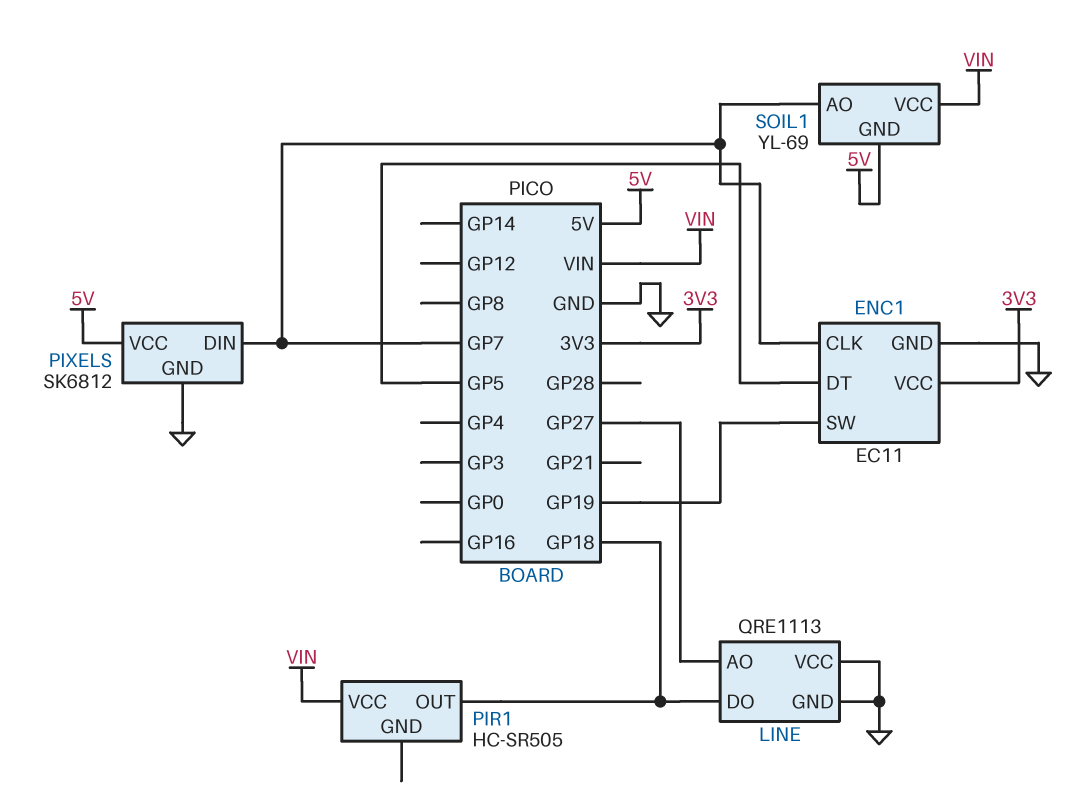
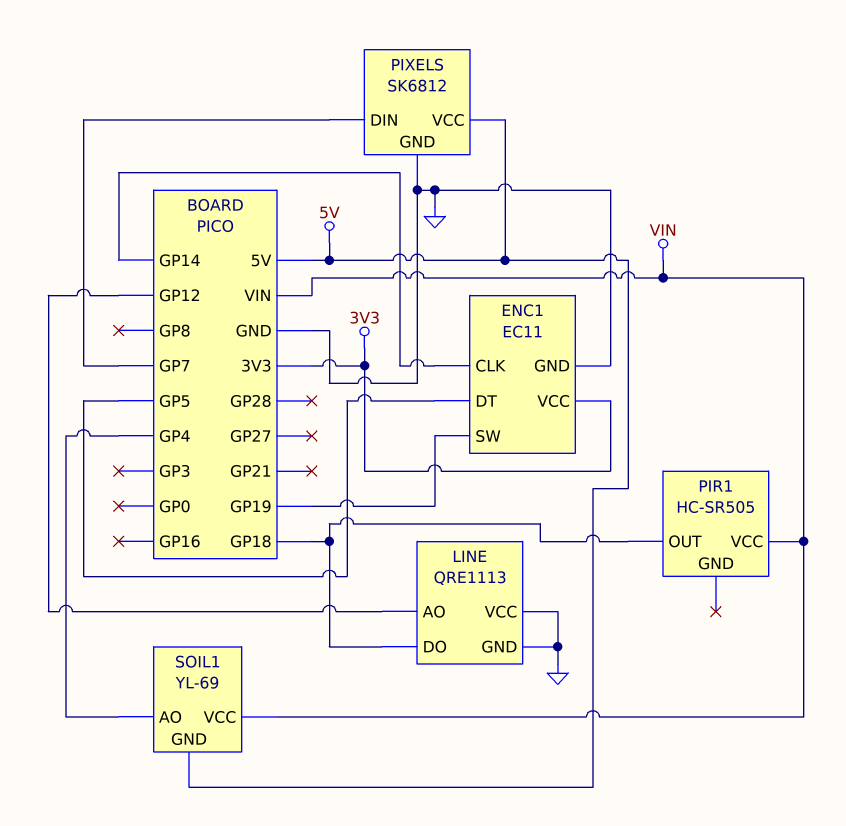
ENC1 pin CLK: GP7 -> GP14
LINE pin AO: GP27 -> GP12
SOIL1 pin AO: GP7 -> GP4

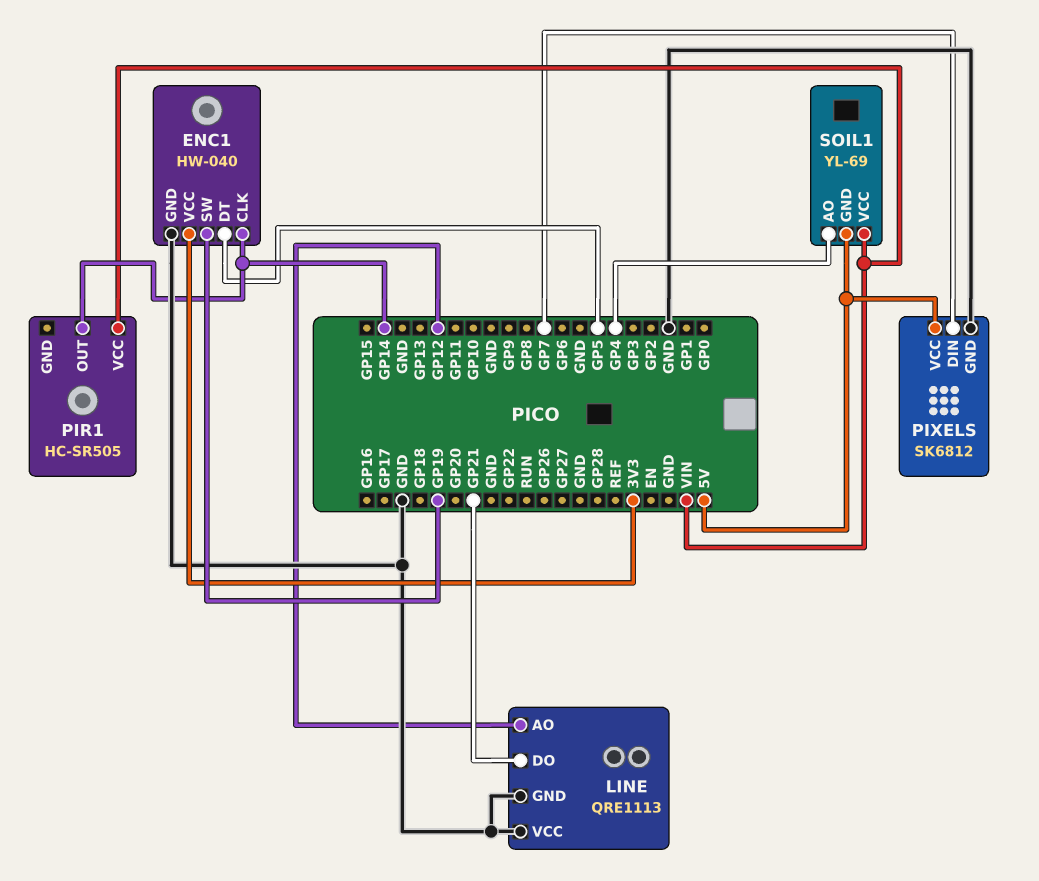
ENC1: EC11 -> HW-040
LINE pin DO: GP18 -> GP21
PIR1 pin OUT: GP18 -> GP14

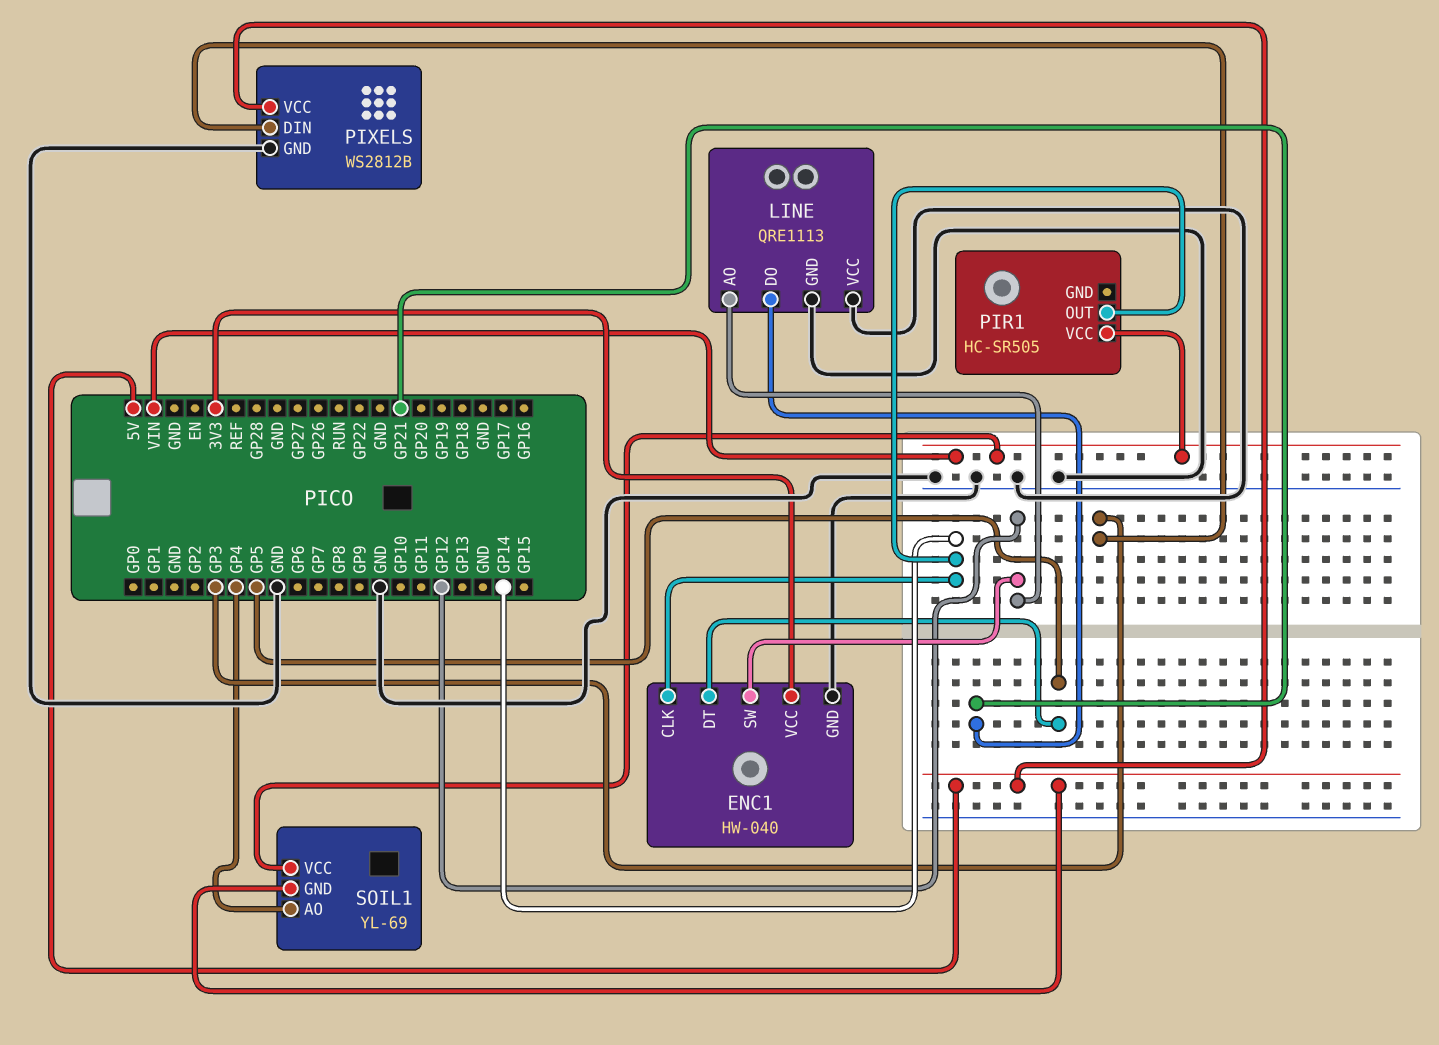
ENC1 pin SW: GP19 -> GP12
PIXELS: SK6812 -> WS2812B
PIXELS pin DIN: GP7 -> GP3

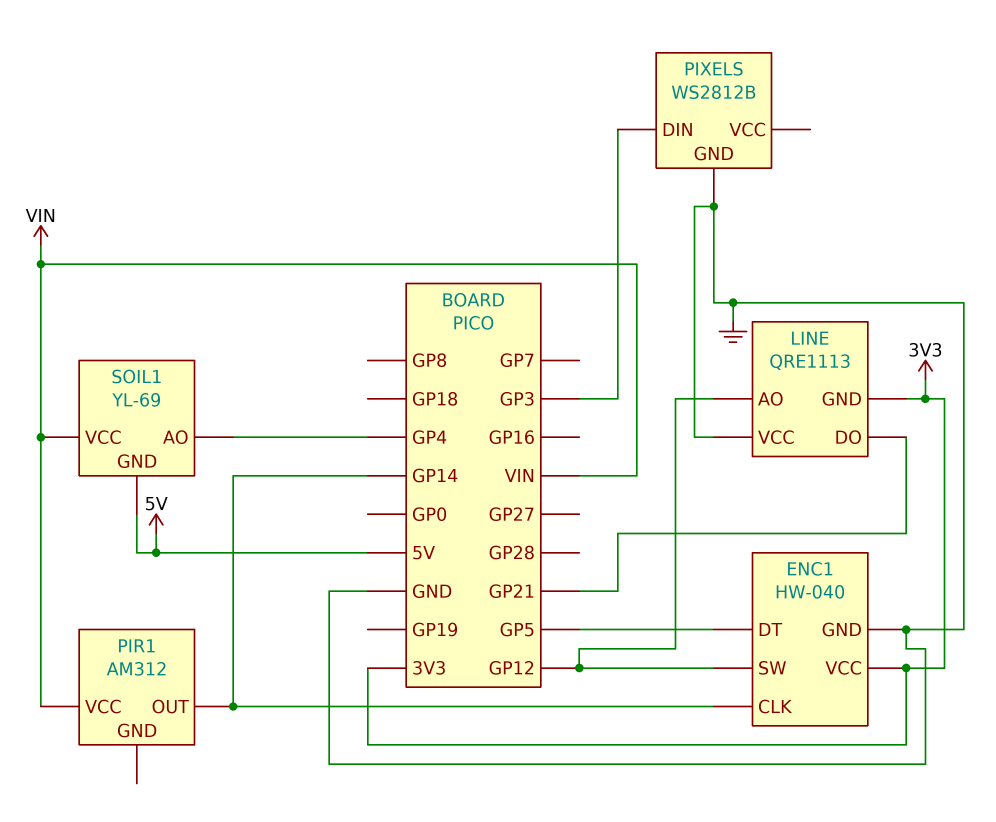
LINE pin GND: GND -> 3V3
PIR1: HC-SR505 -> AM312
PIXELS pin VCC: 5V -> none

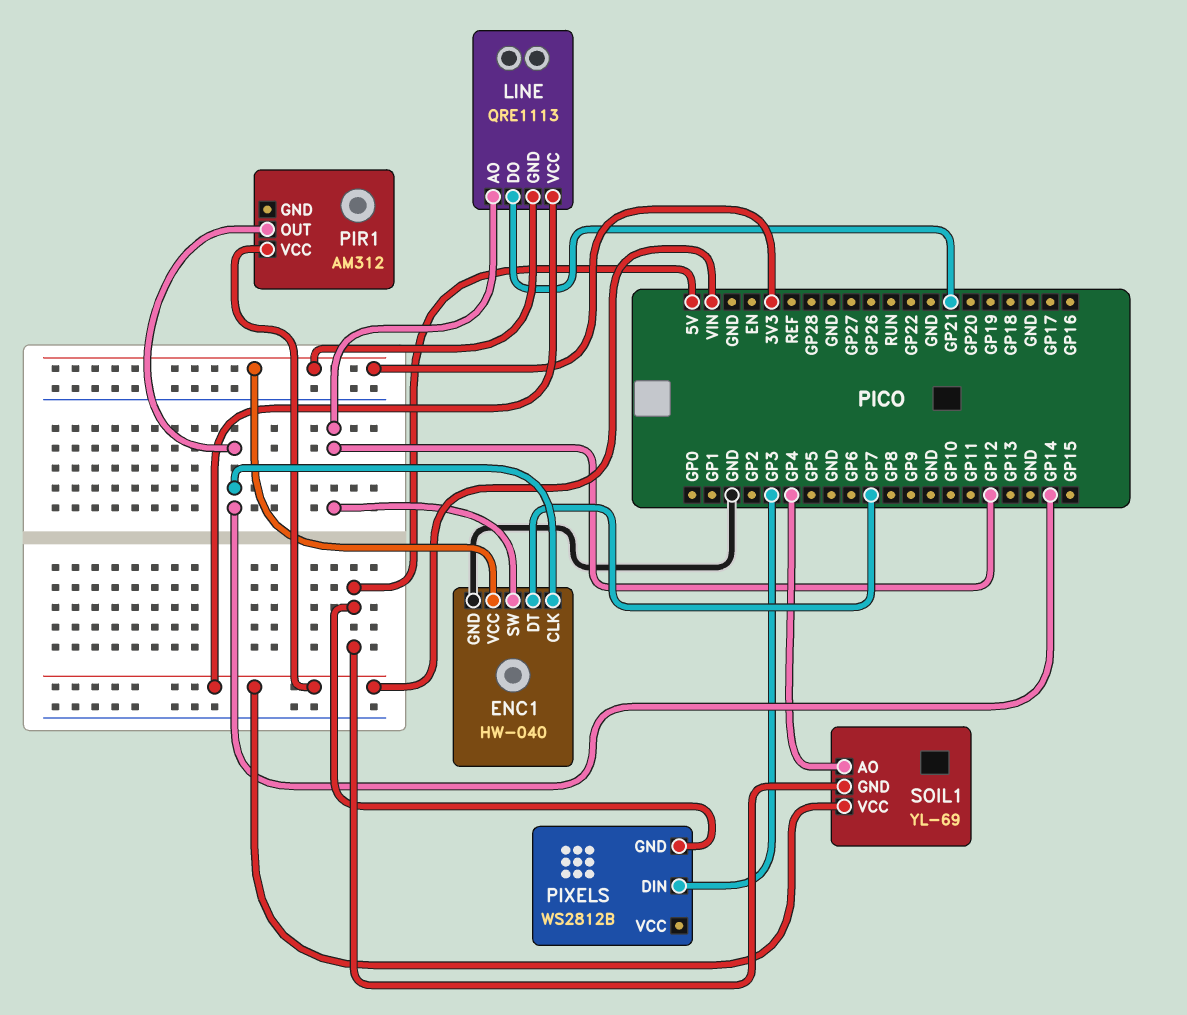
ENC1 pin DT: GP5 -> GP7
LINE pin VCC: GND -> VIN
PIXELS pin GND: GND -> 5V

